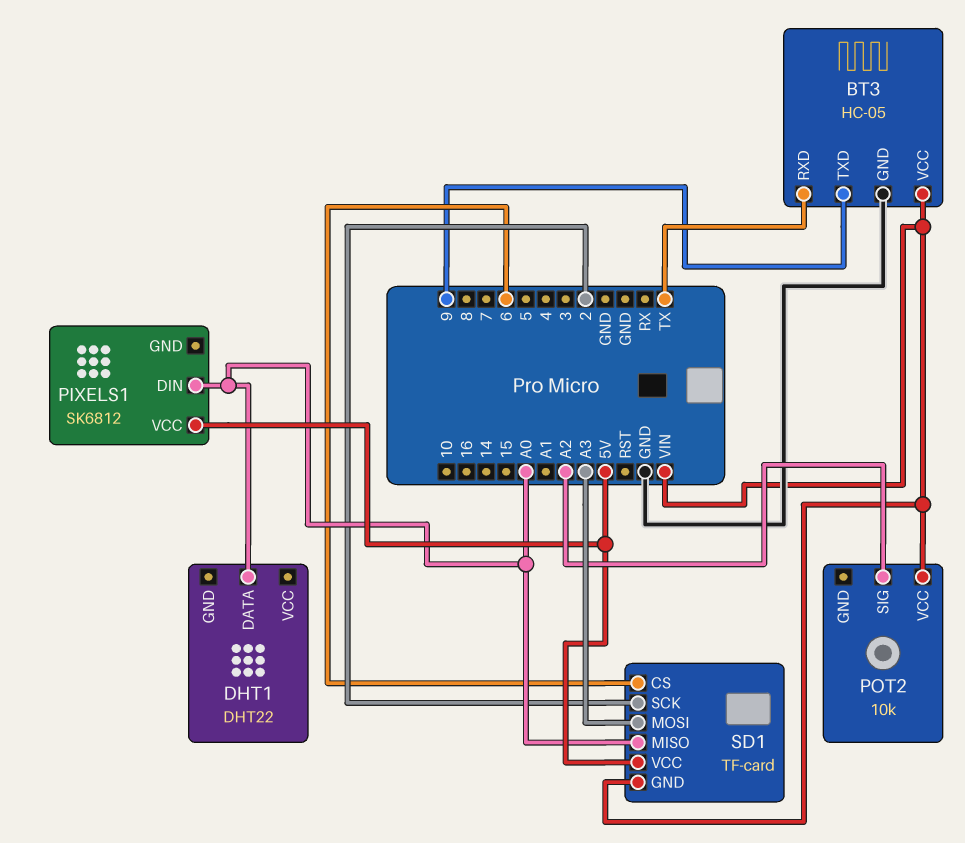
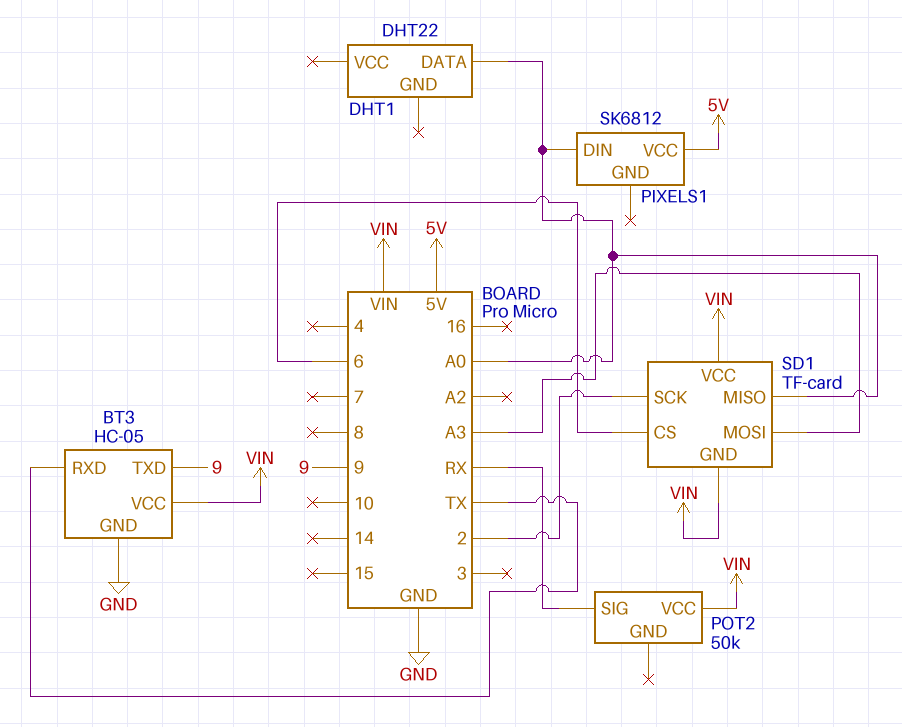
POT2: 10k -> 50k
POT2 pin SIG: A2 -> RX
SD1 pin VCC: 5V -> VIN

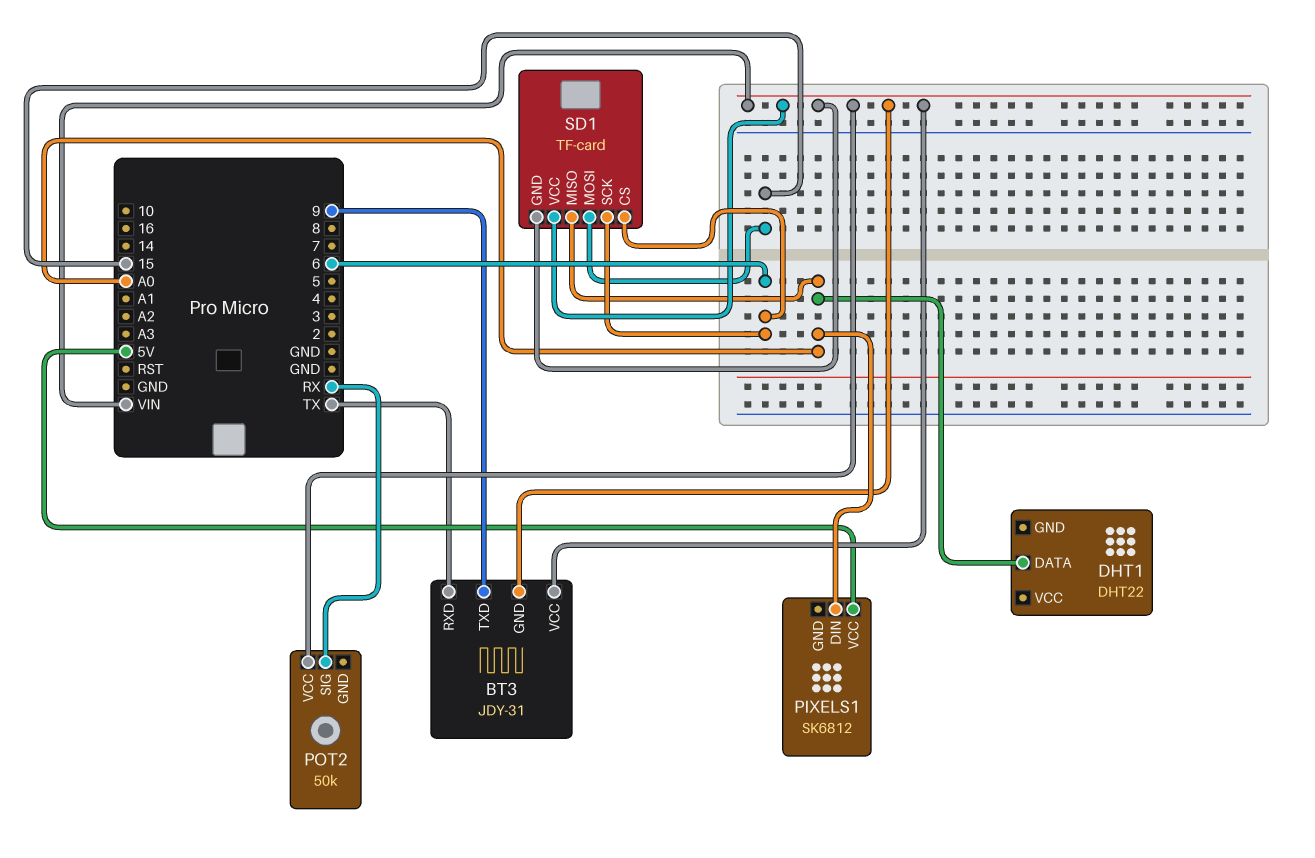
BT3: HC-05 -> JDY-31
BT3 pin GND: GND -> VIN
SD1 pin MOSI: A3 -> 15
SD1 pin SCK: 2 -> 6

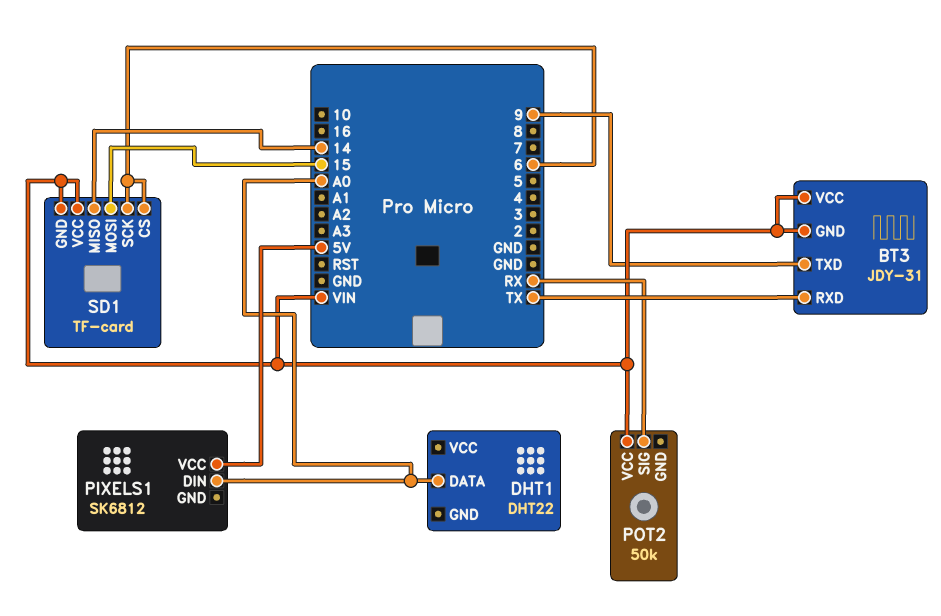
SD1 pin MISO: A0 -> 14

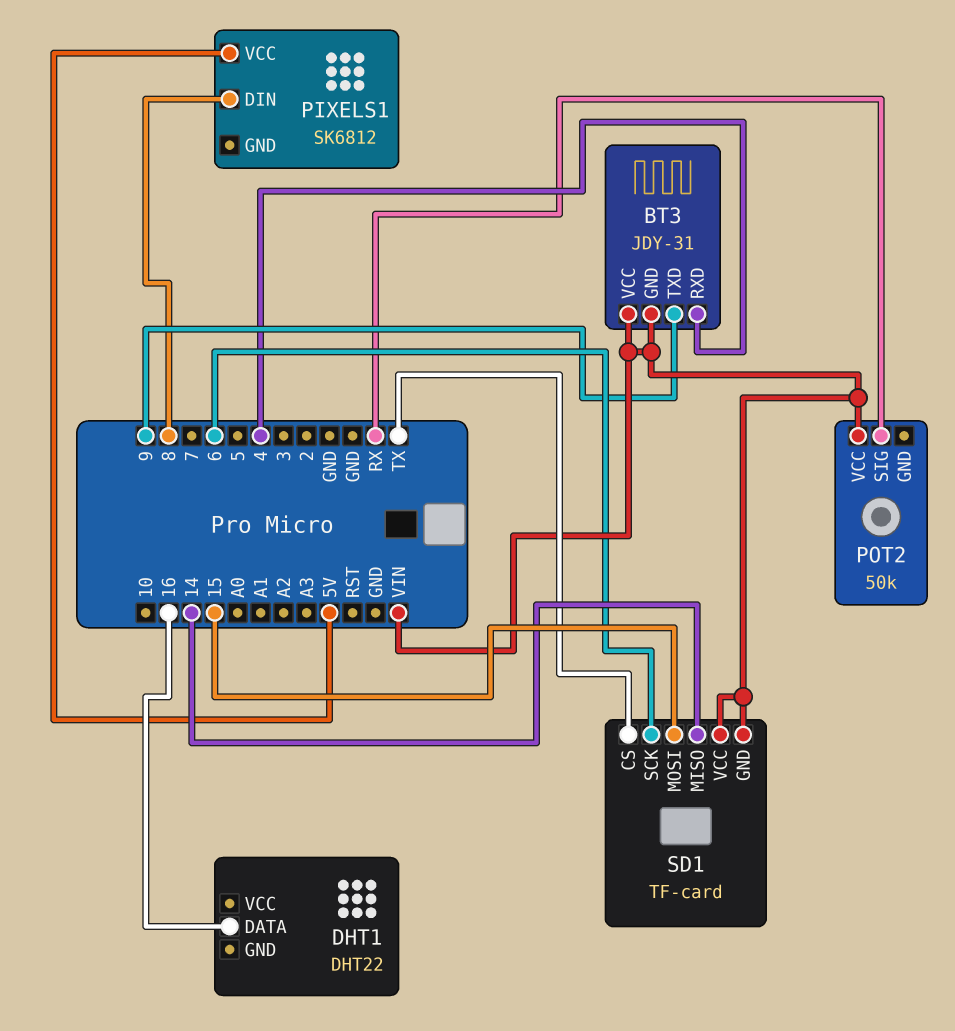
BT3 pin RXD: TX -> 4
DHT1 pin DATA: A0 -> 16
PIXELS1 pin DIN: A0 -> 8
SD1 pin CS: 6 -> TX

